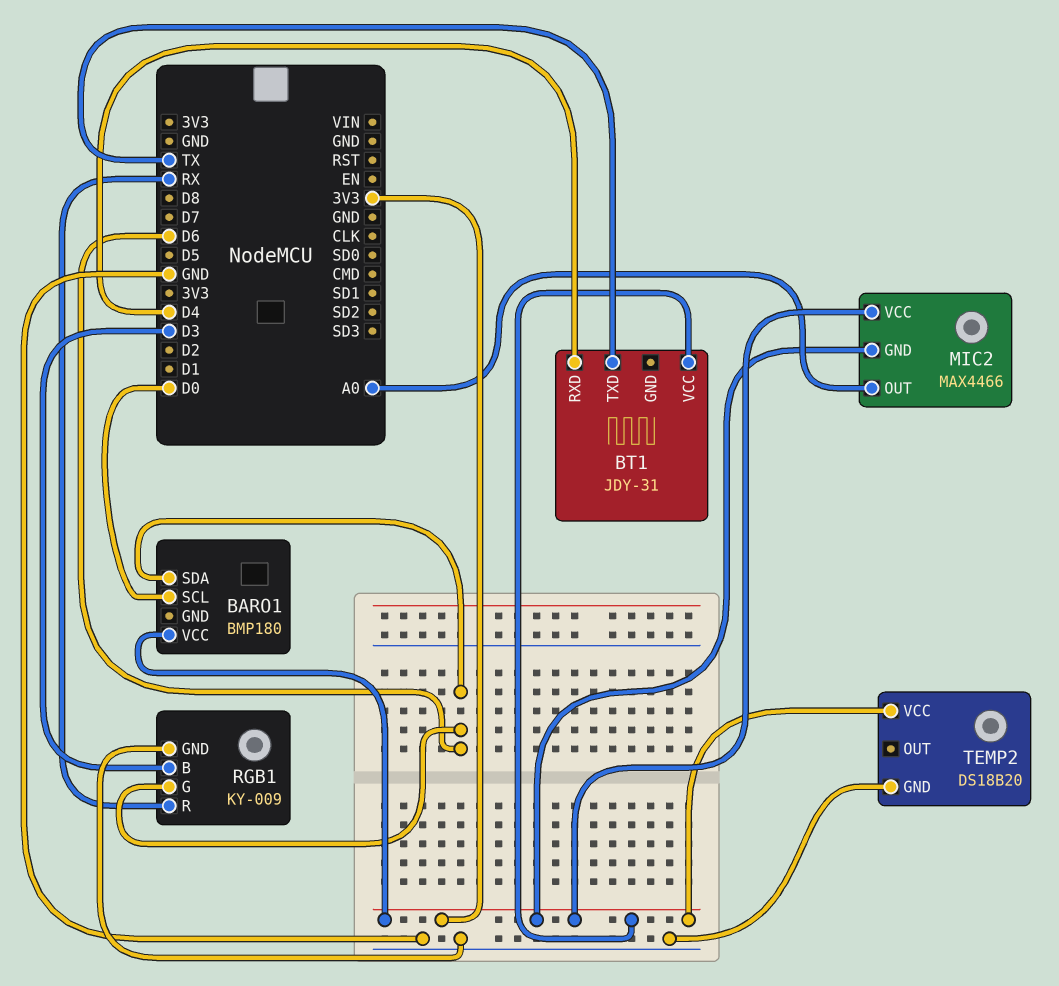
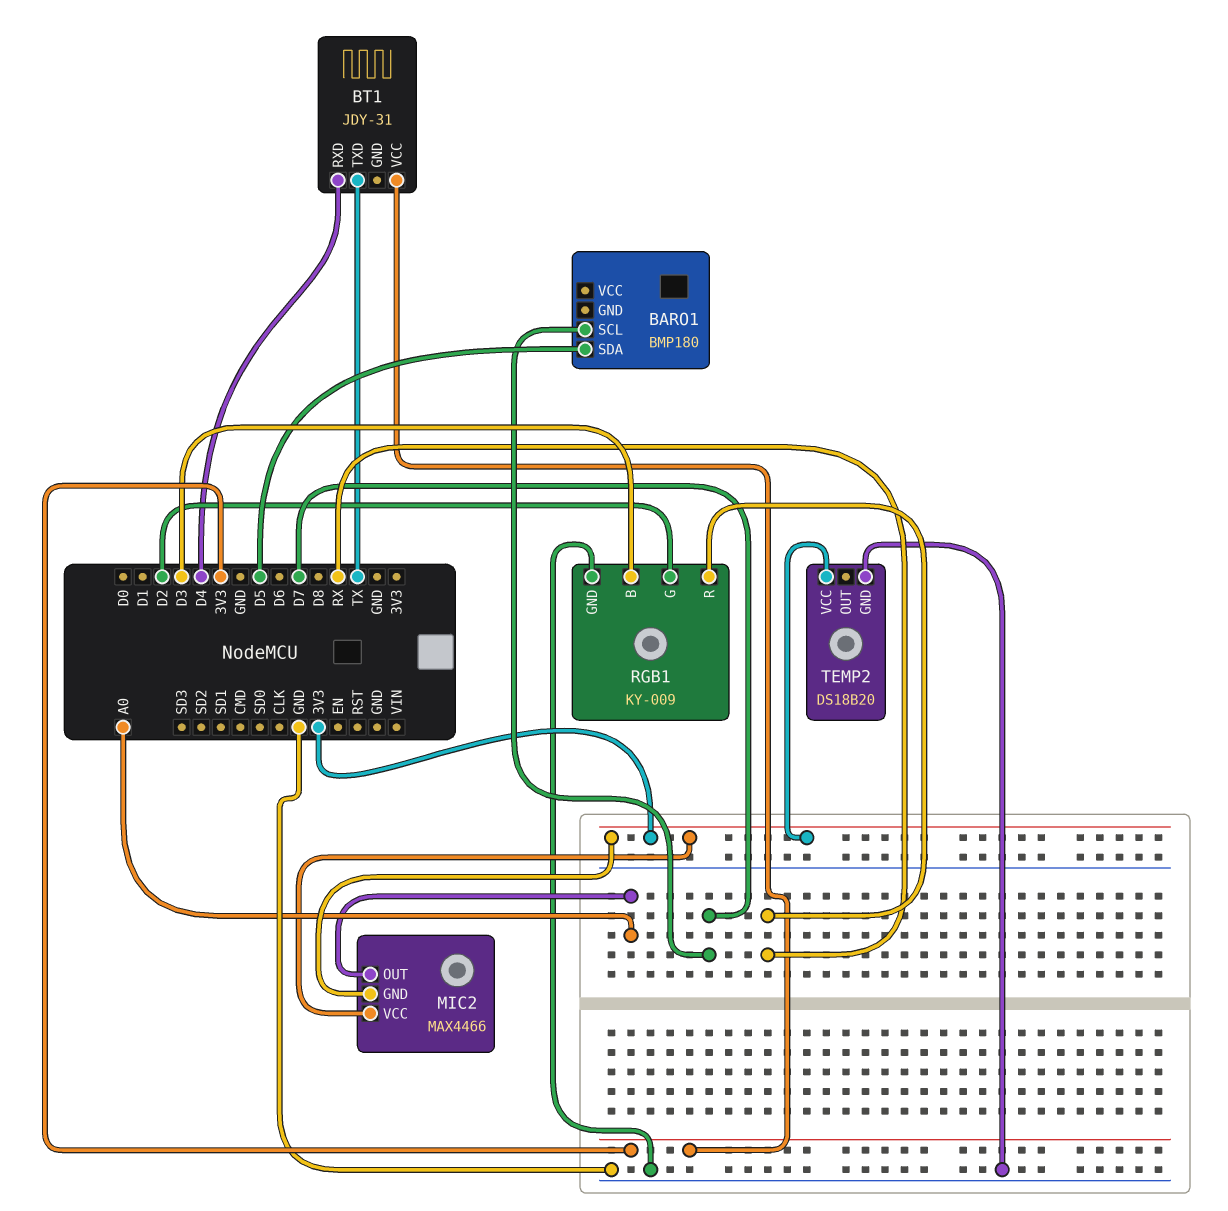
BARO1 pin SCL: D0 -> D7
BARO1 pin SDA: D6 -> D5
BARO1 pin VCC: 3V3 -> none
RGB1 pin G: D6 -> D2

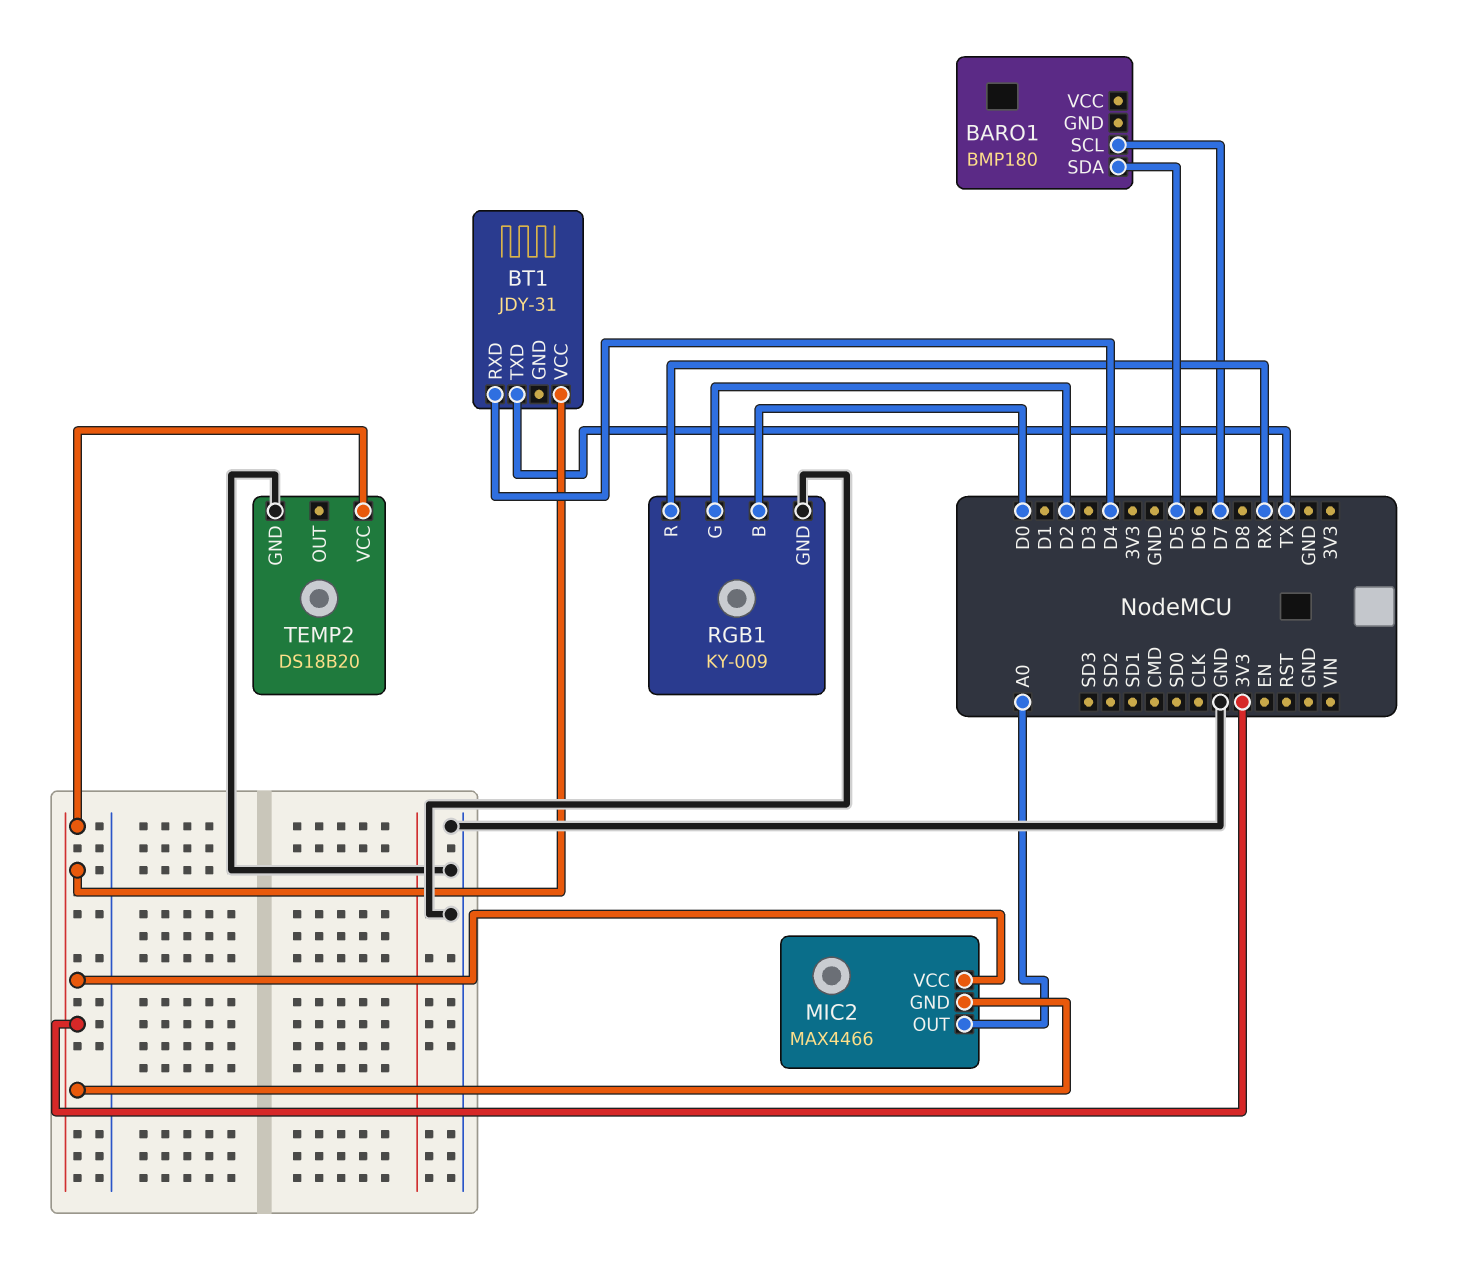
RGB1 pin B: D3 -> D0

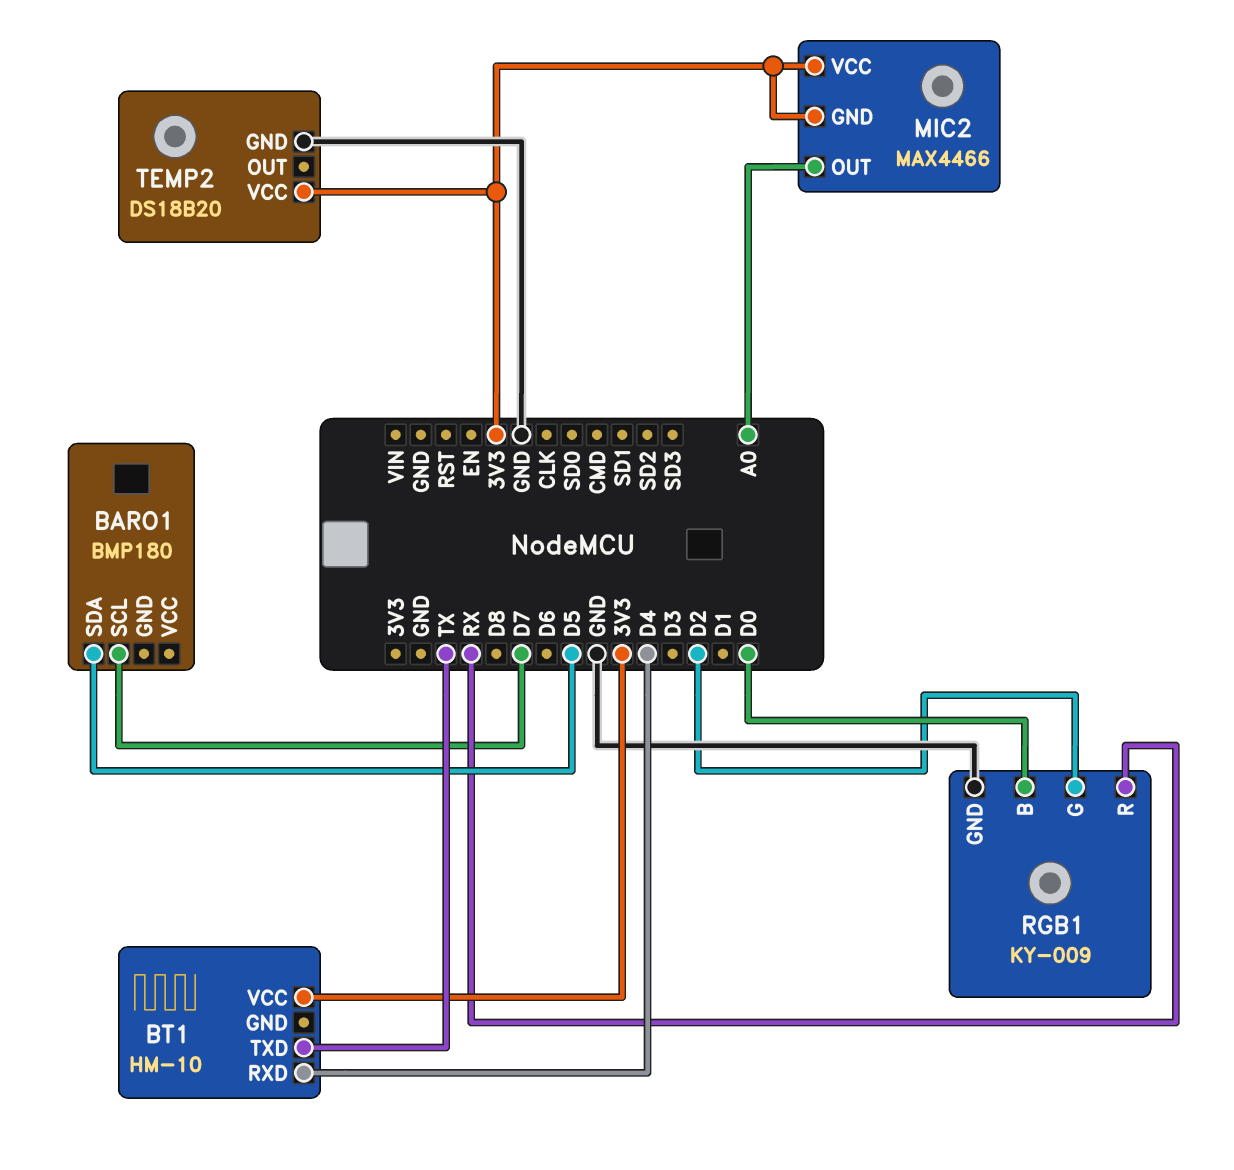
BT1: JDY-31 -> HM-10

